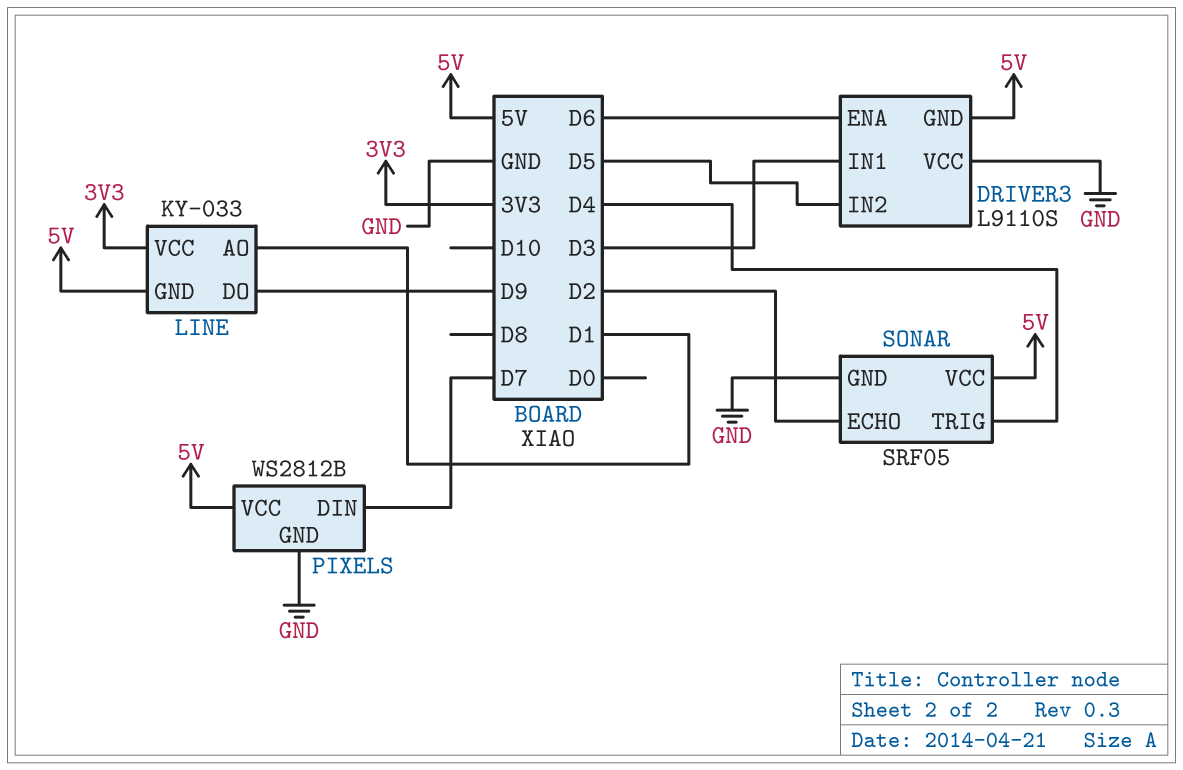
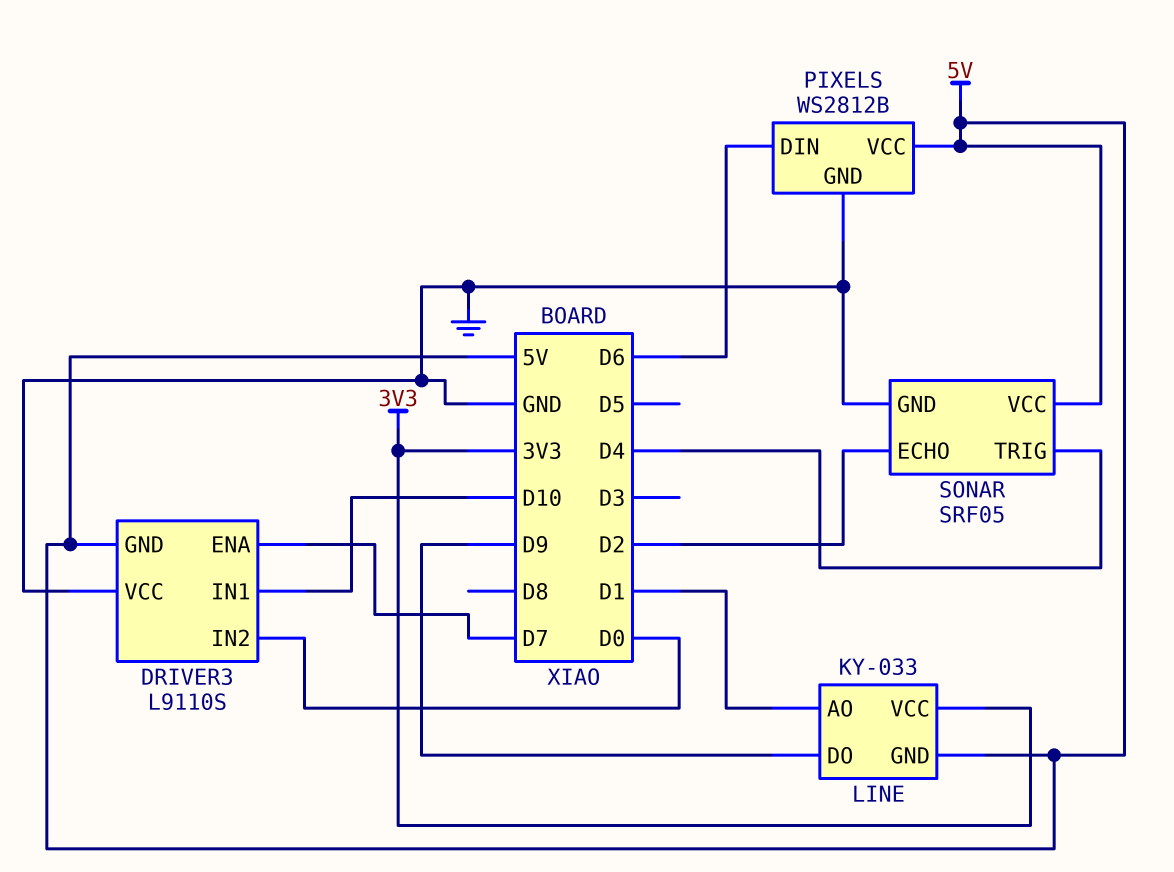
DRIVER3 pin ENA: D6 -> D7
DRIVER3 pin IN1: D3 -> D10
DRIVER3 pin IN2: D5 -> D0
PIXELS pin DIN: D7 -> D6

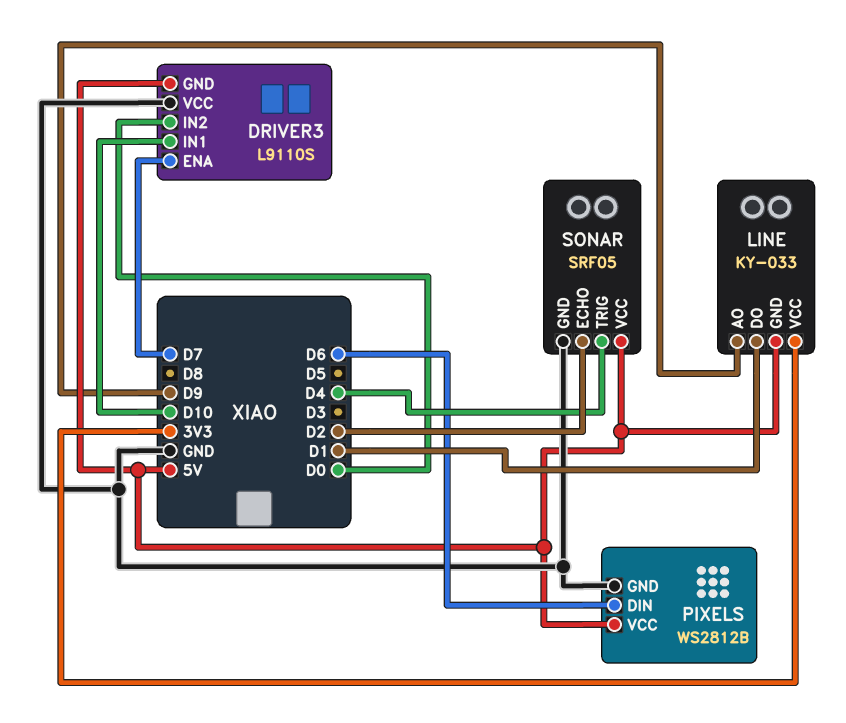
LINE pin AO: D1 -> D9
LINE pin DO: D9 -> D1

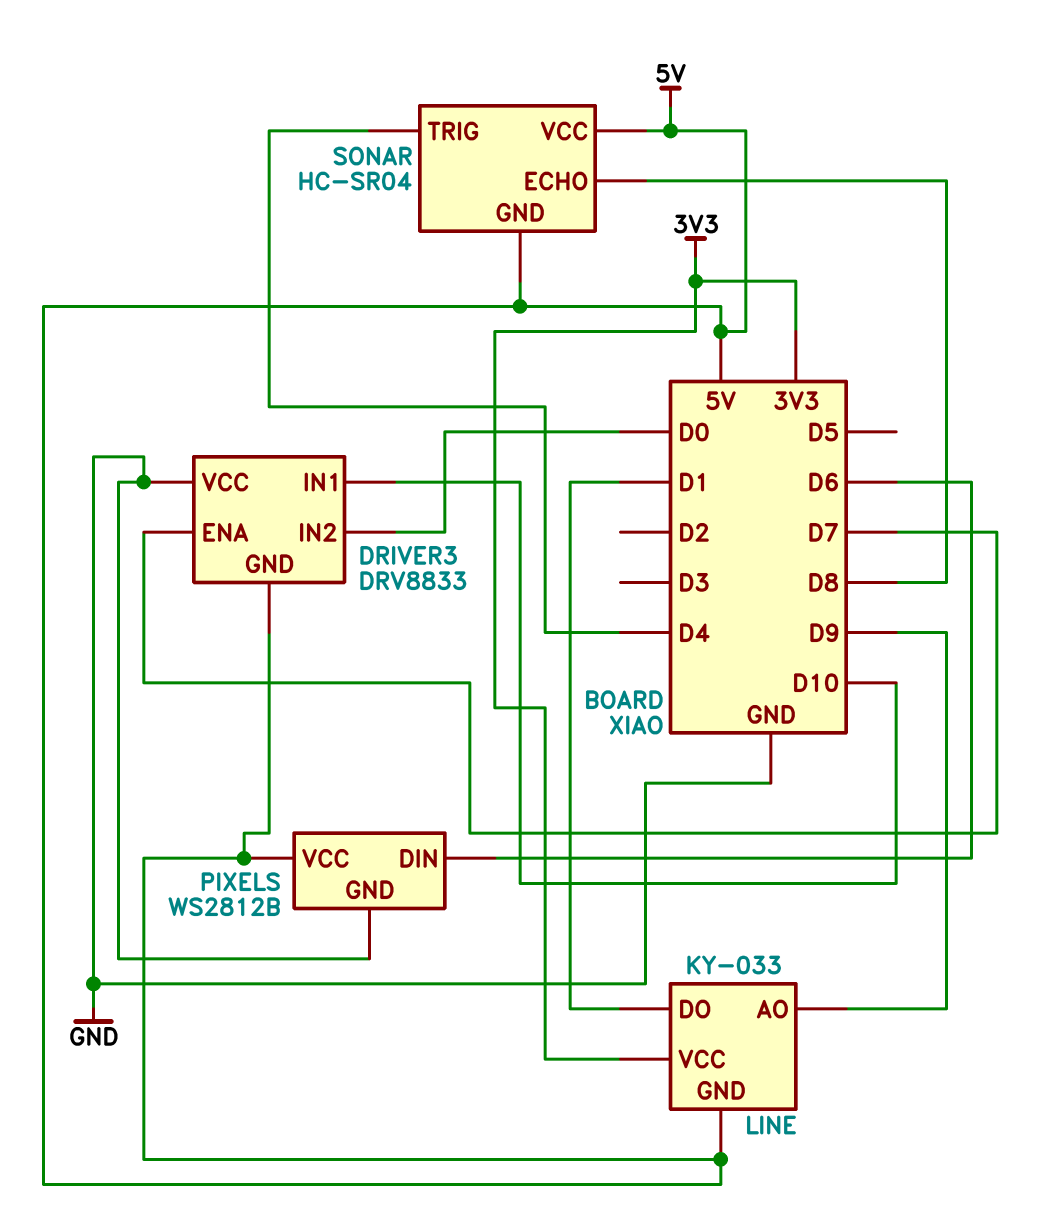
DRIVER3: L9110S -> DRV8833
SONAR: SRF05 -> HC-SR04
SONAR pin ECHO: D2 -> D8
SONAR pin GND: GND -> 5V

